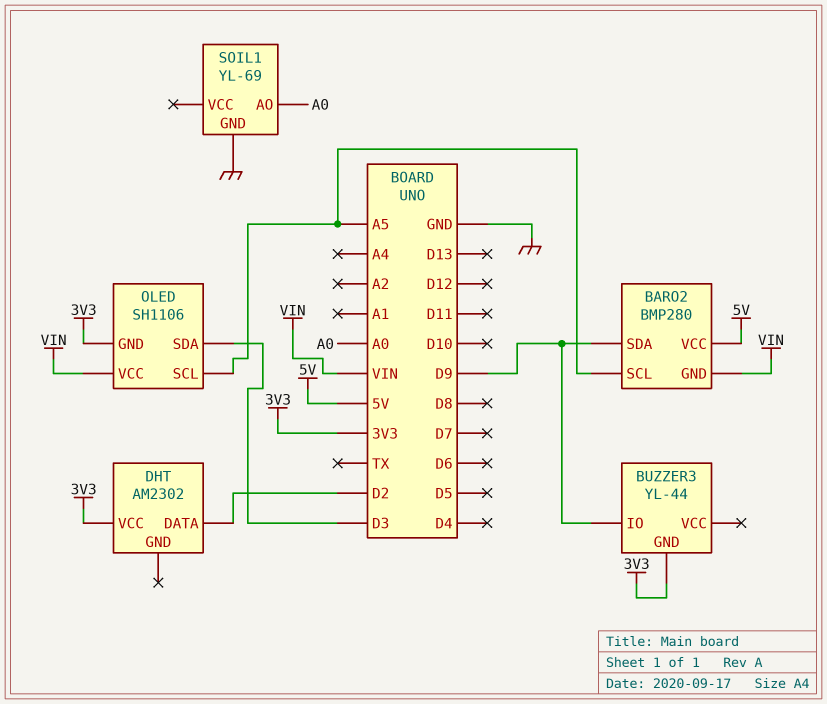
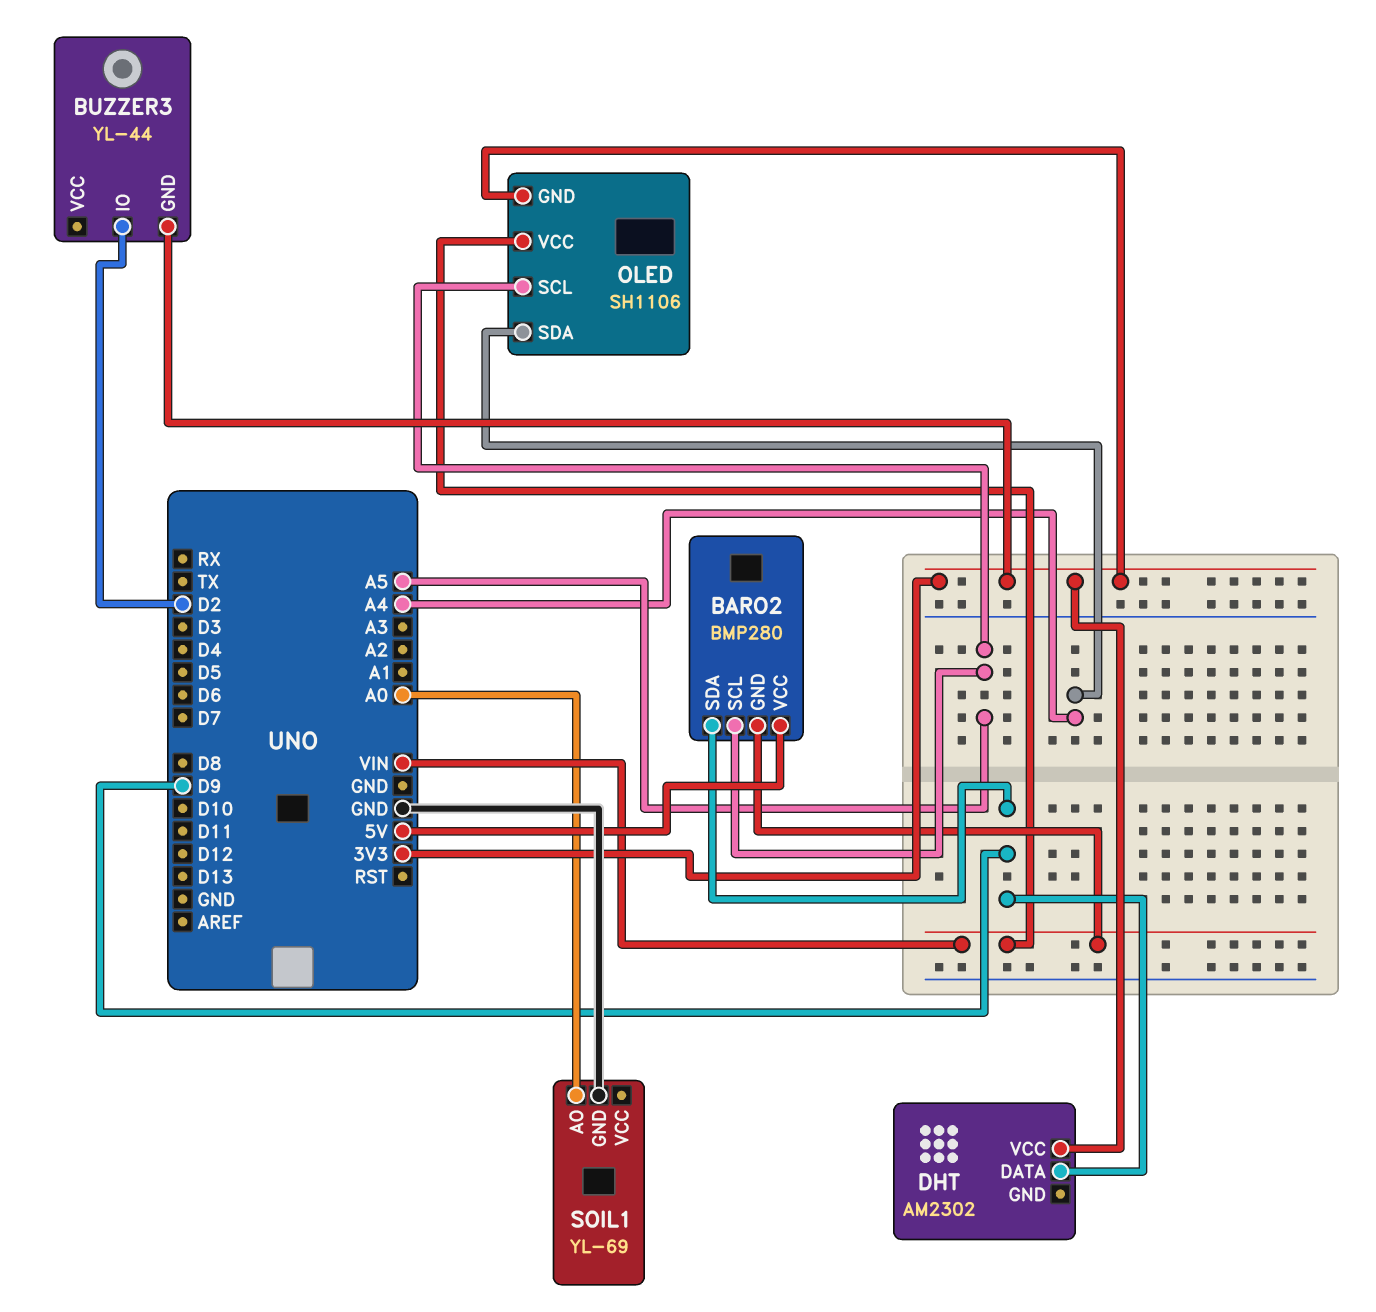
BUZZER3 pin IO: D9 -> D2
DHT pin DATA: D2 -> D9
OLED pin SDA: D3 -> A4

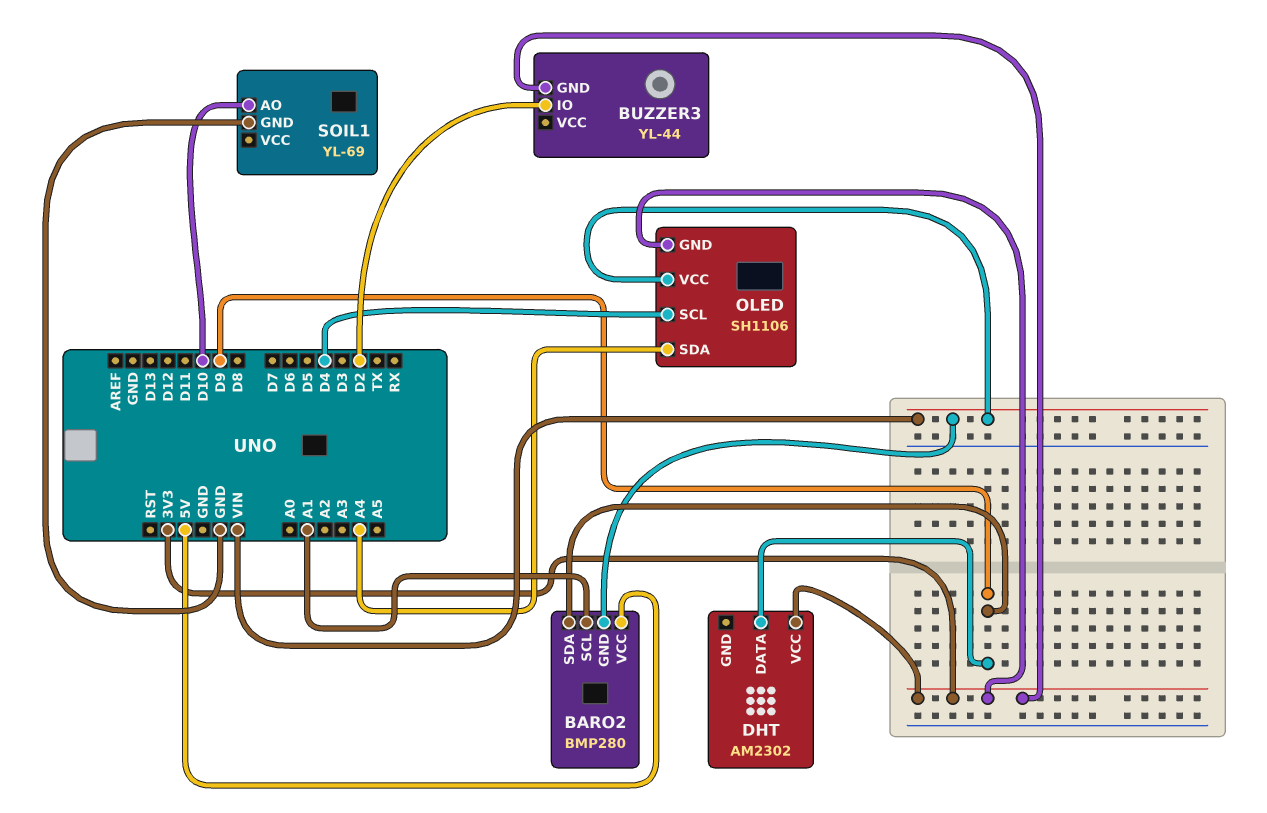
BARO2 pin SCL: A5 -> A1
OLED pin SCL: A5 -> D4
SOIL1 pin AO: A0 -> D10

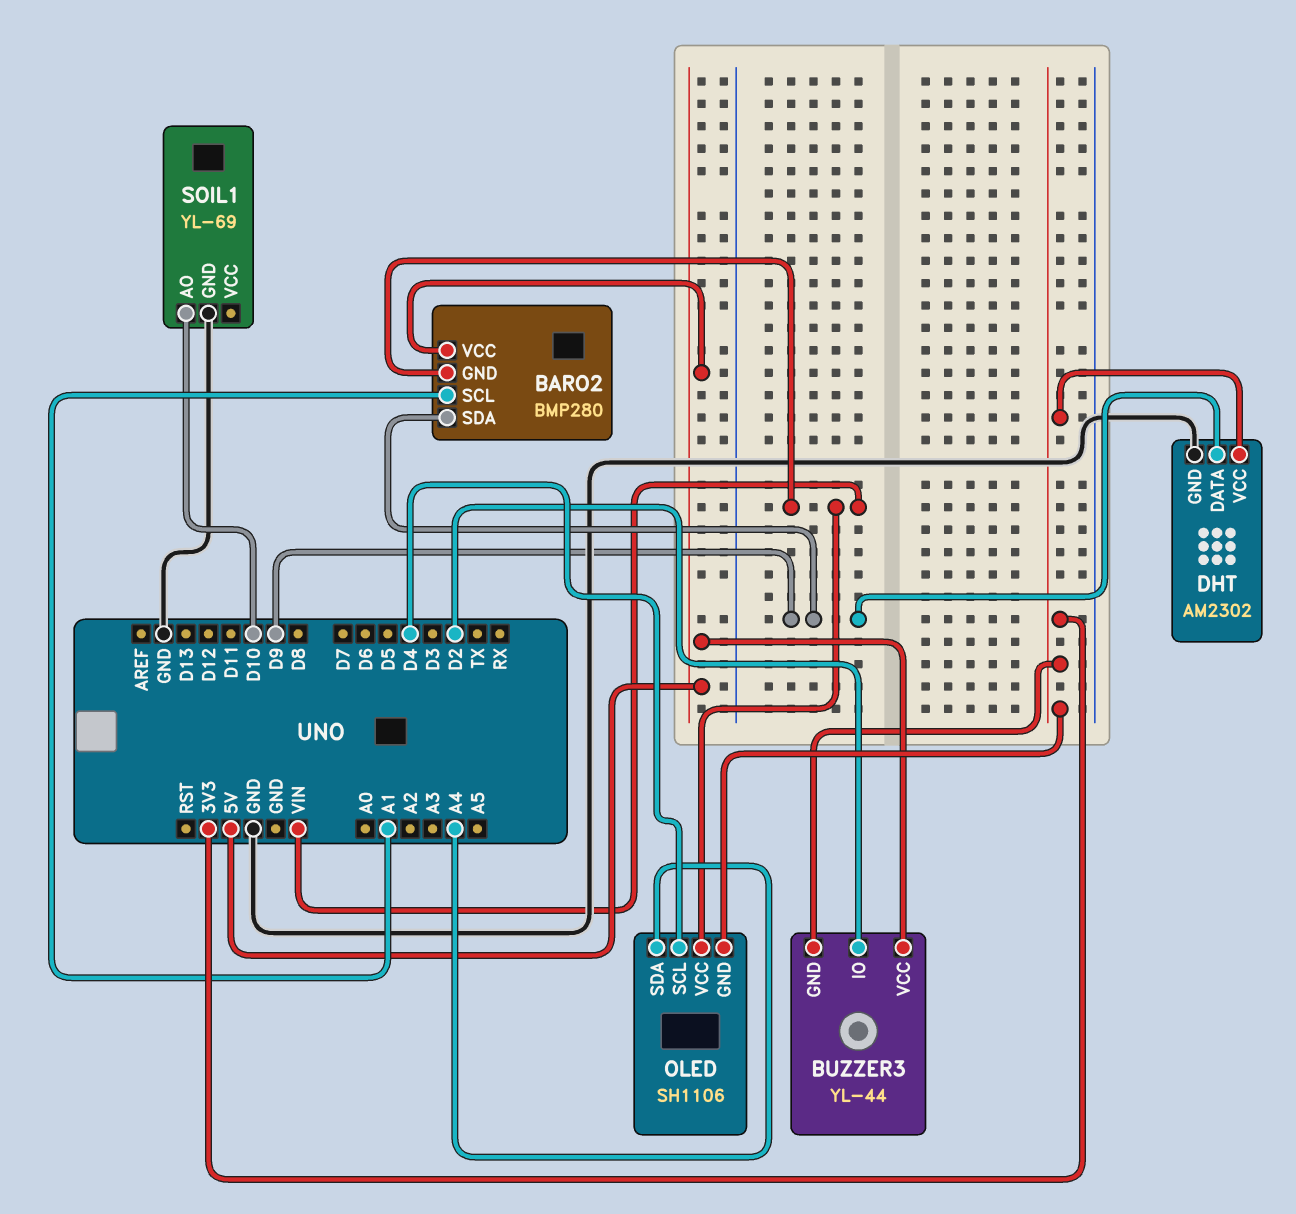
BUZZER3 pin VCC: none -> 5V
DHT pin GND: none -> GND

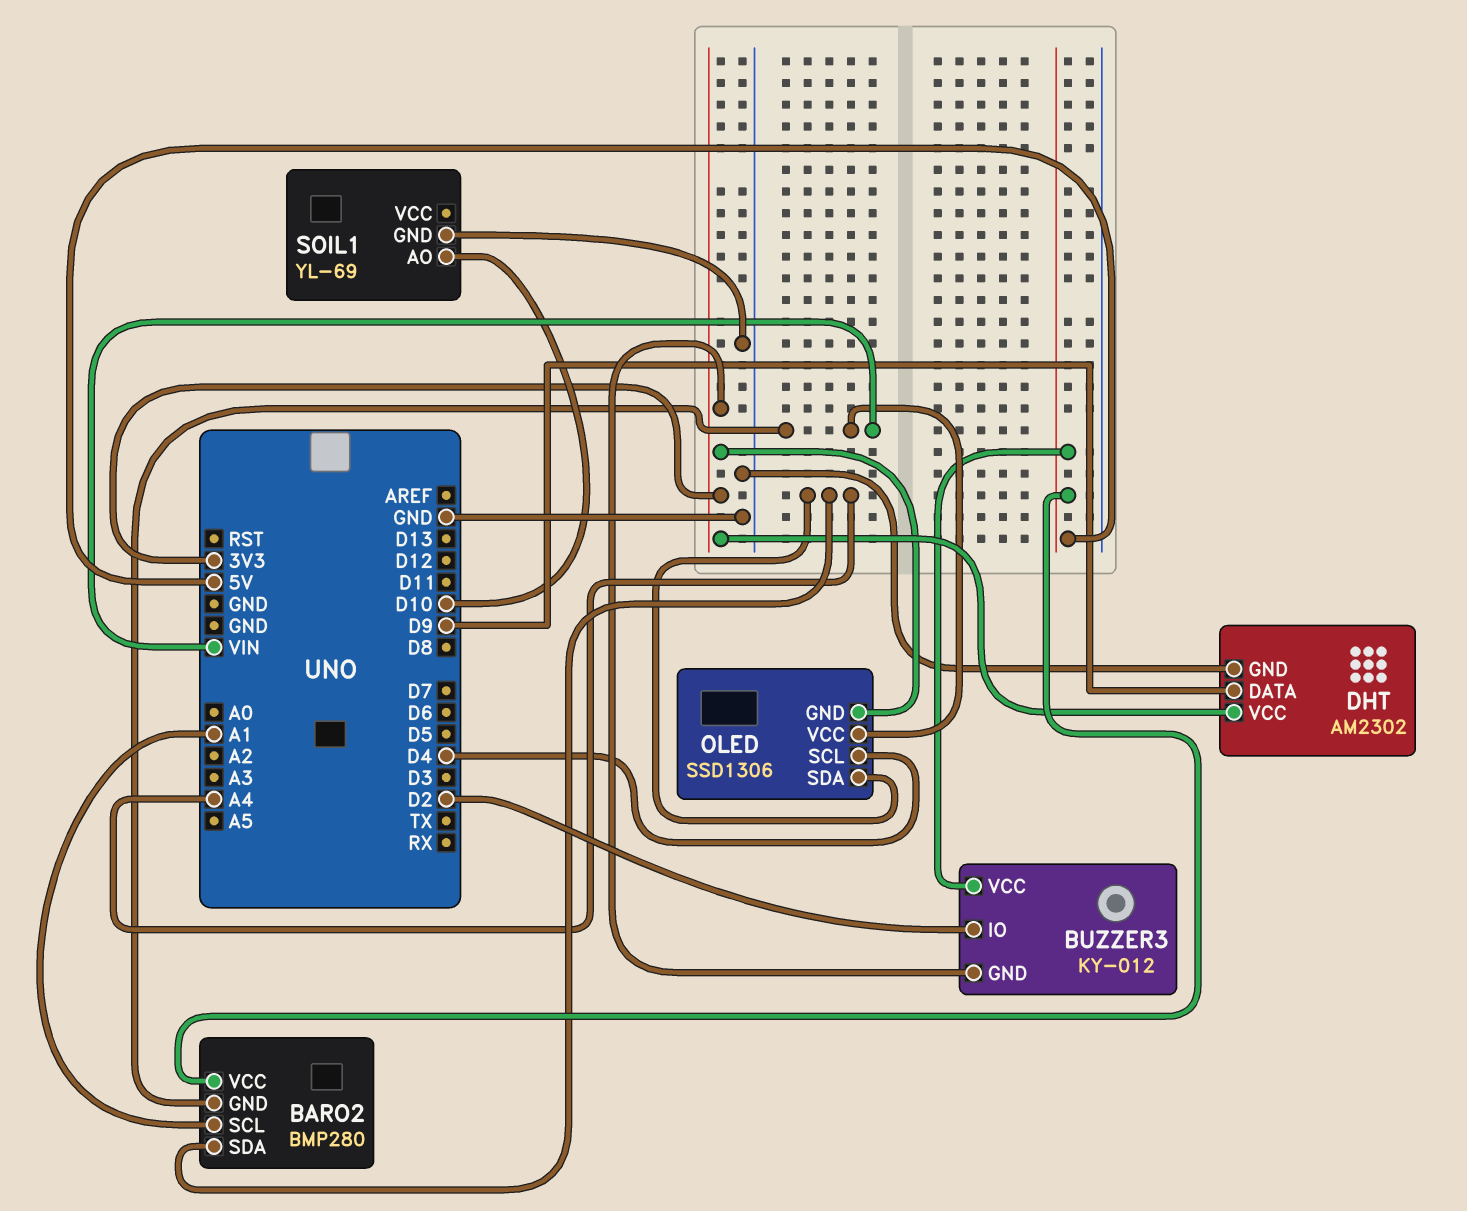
BARO2 pin SDA: D9 -> A4
BUZZER3: YL-44 -> KY-012
OLED: SH1106 -> SSD1306

